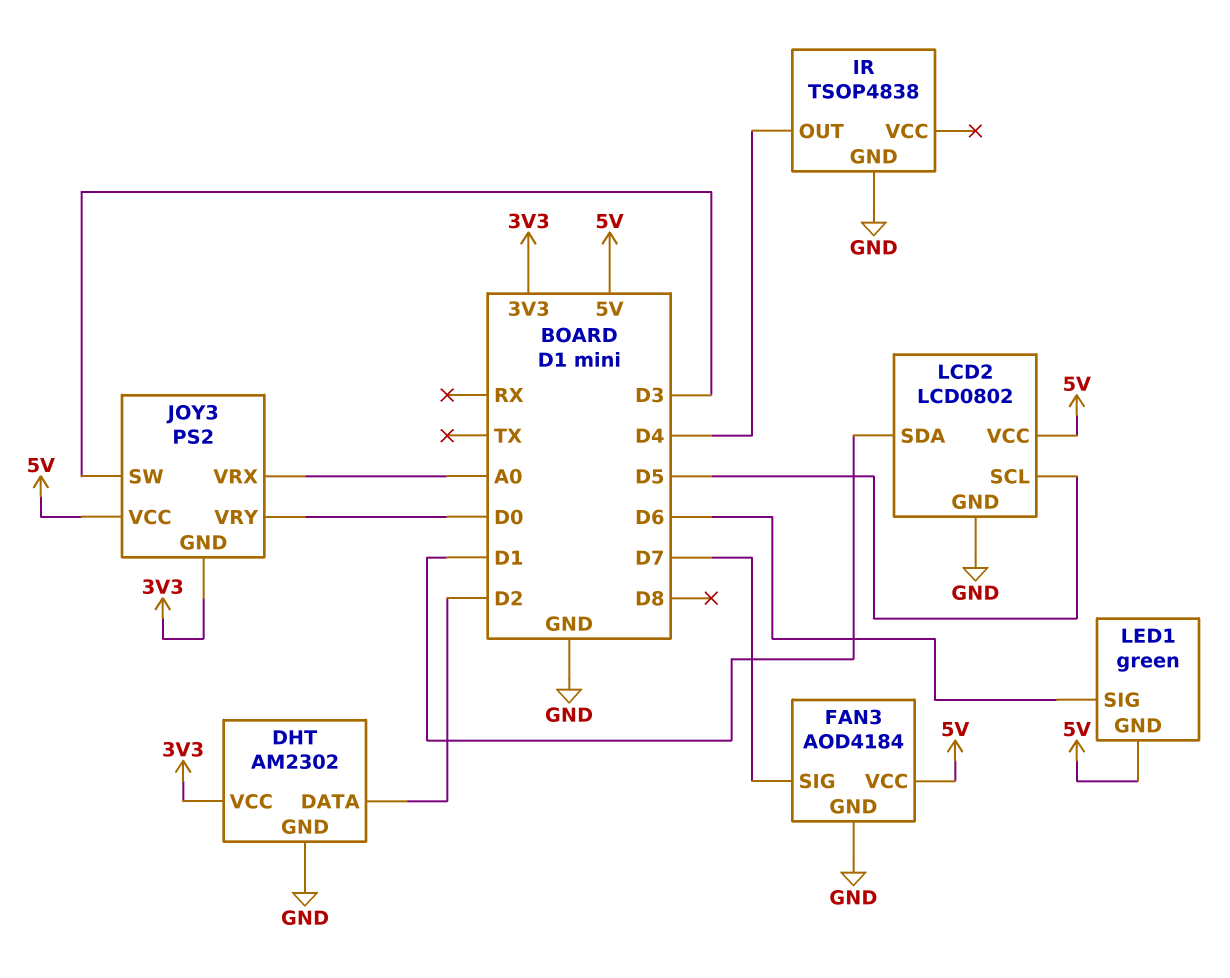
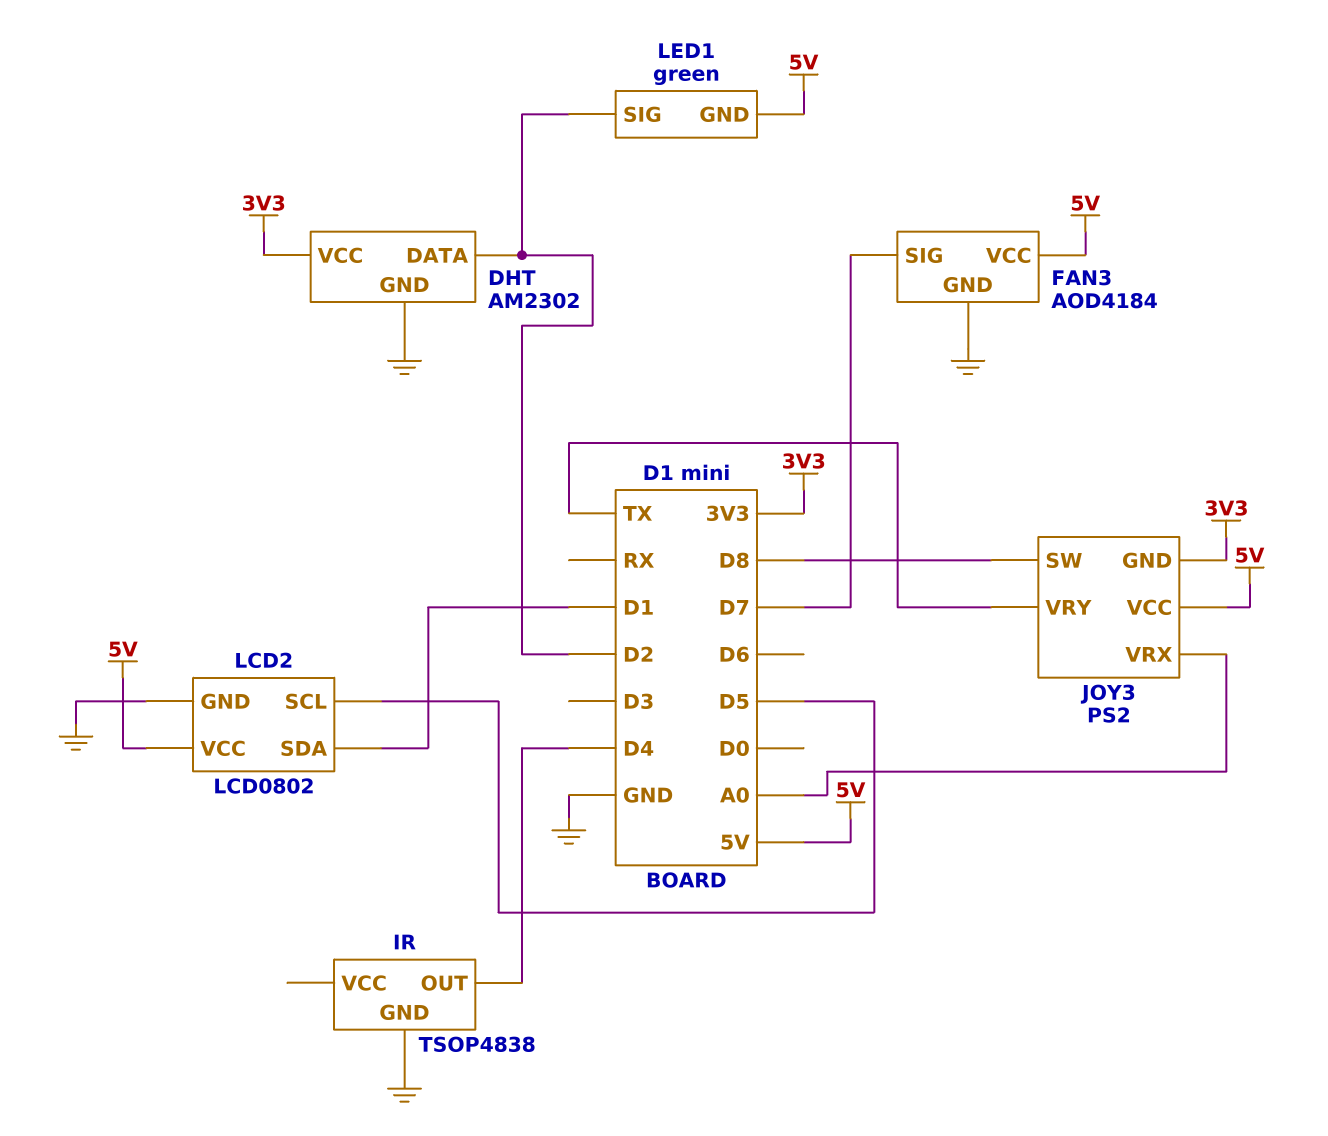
JOY3 pin SW: D3 -> D8
JOY3 pin VRY: D0 -> TX
LED1 pin SIG: D6 -> D2

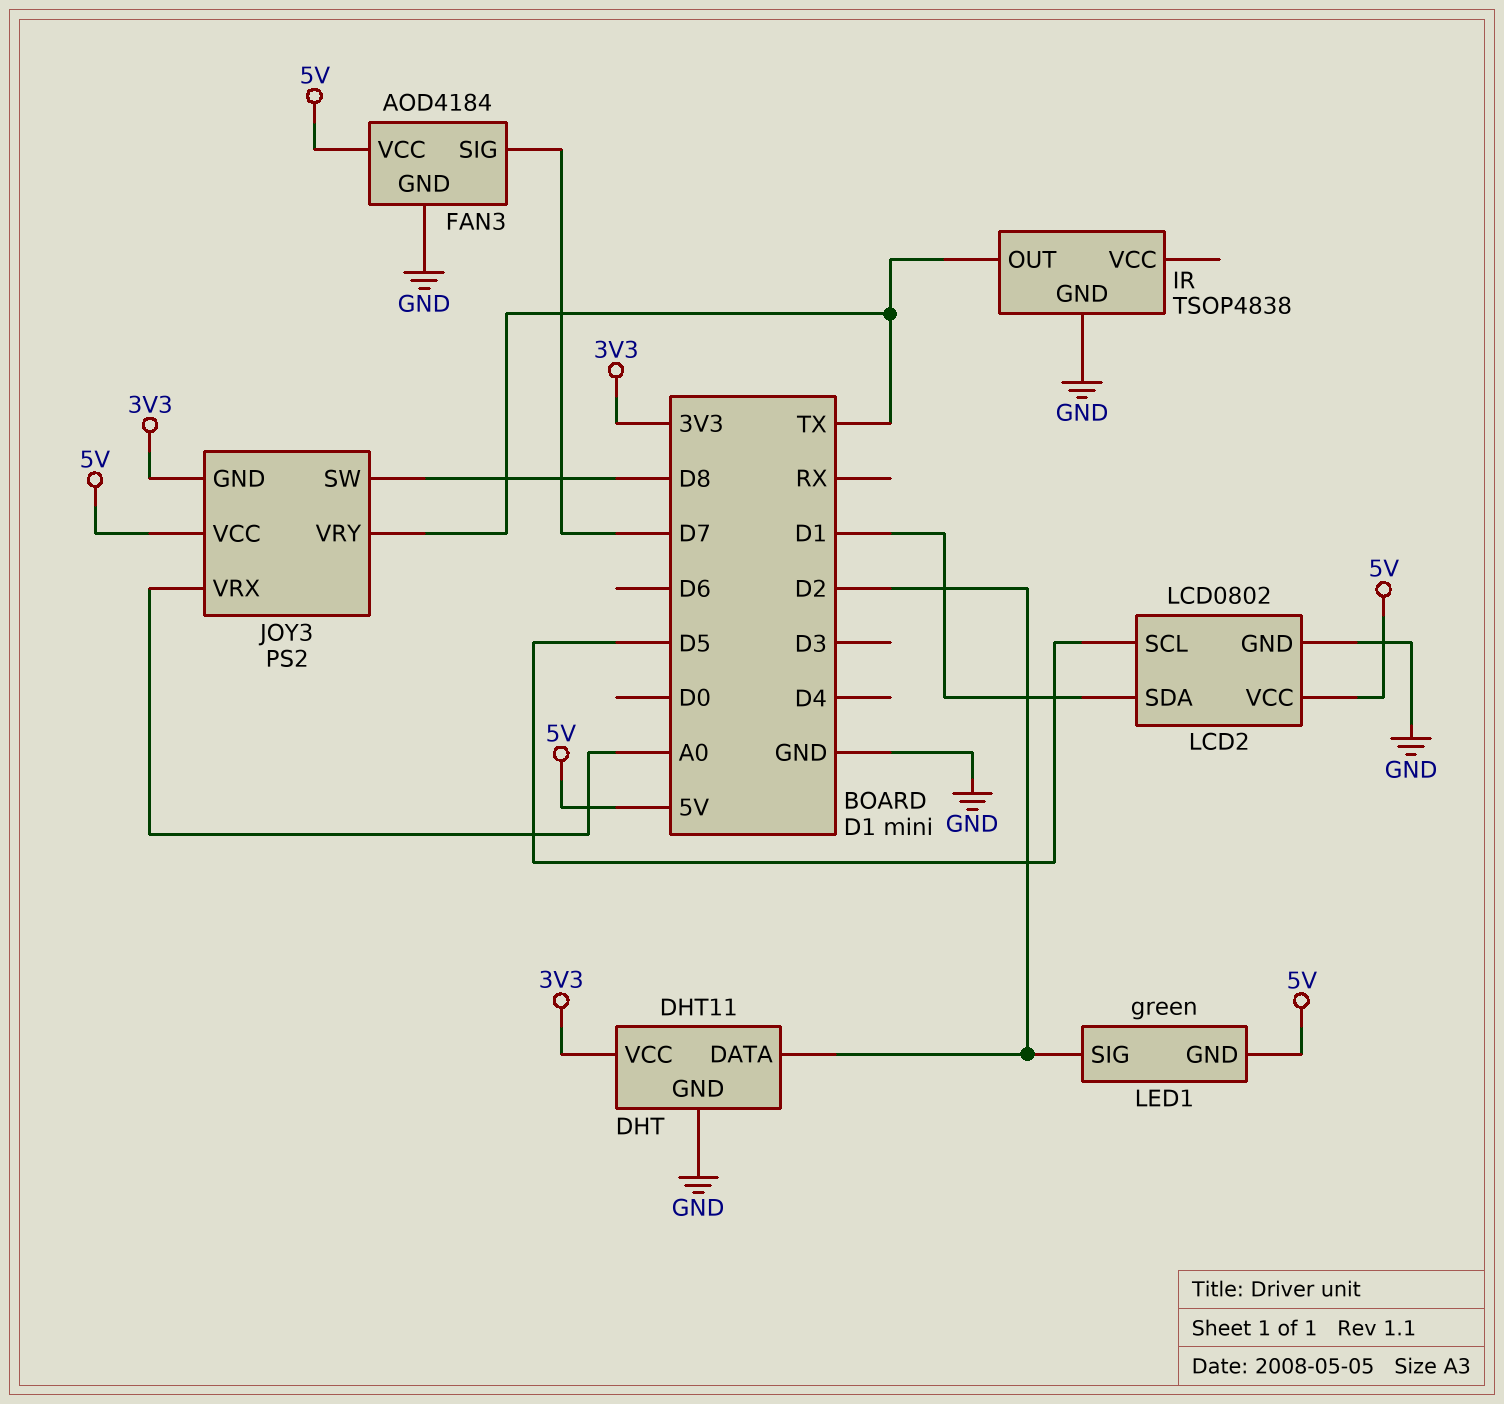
DHT: AM2302 -> DHT11
IR pin OUT: D4 -> TX

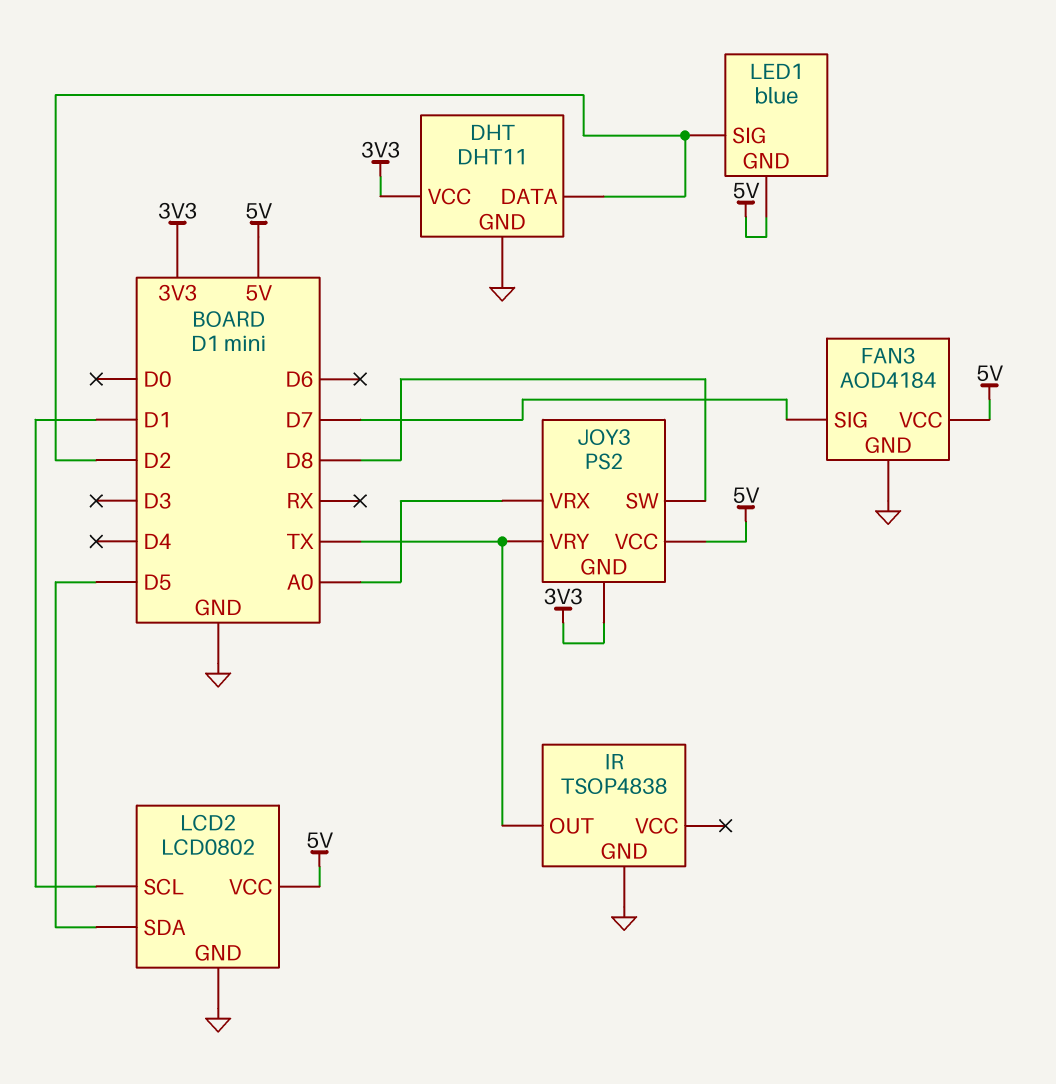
LCD2 pin SCL: D5 -> D1
LCD2 pin SDA: D1 -> D5
LED1: green -> blue

